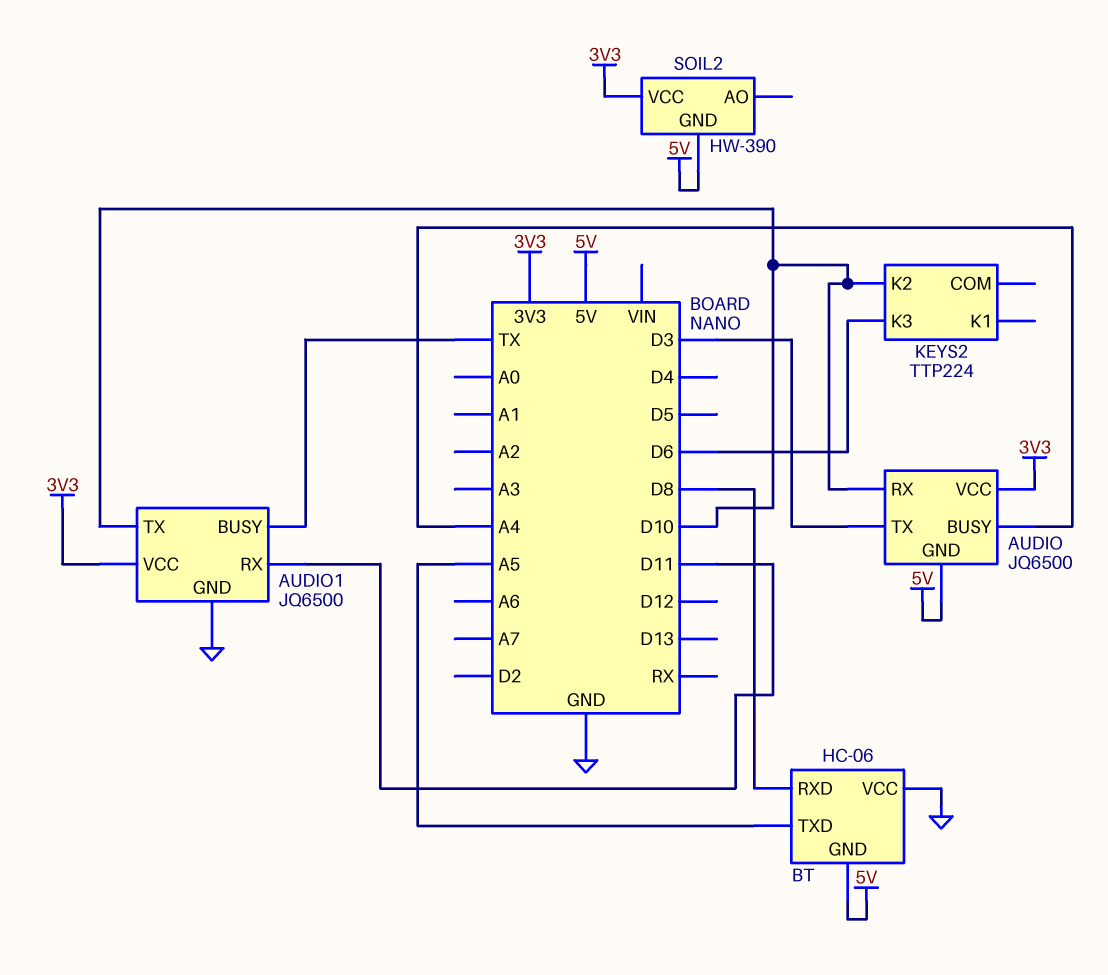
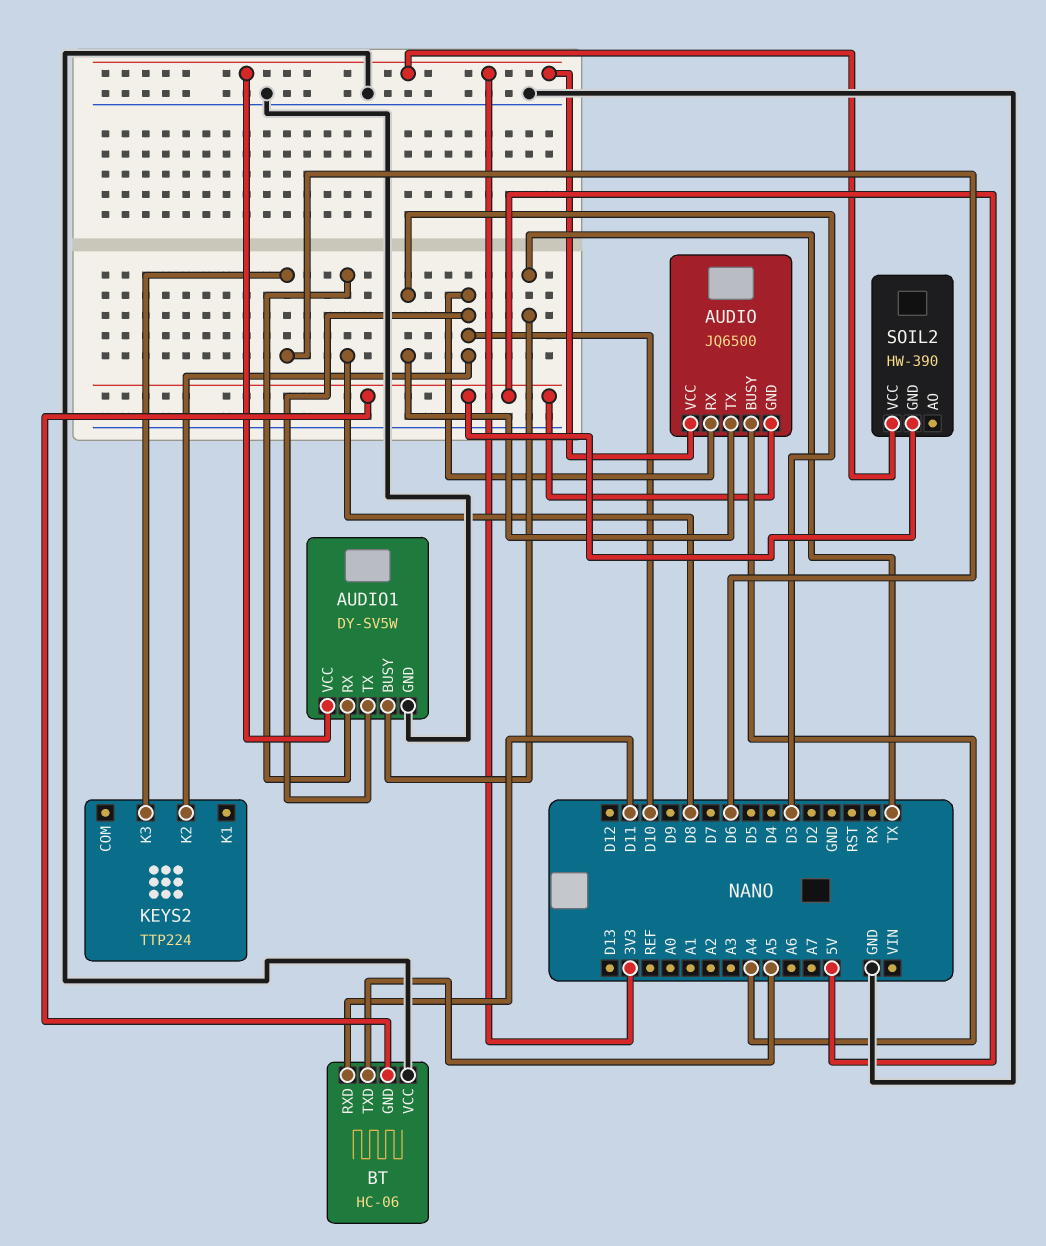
AUDIO1: JQ6500 -> DY-SV5W
AUDIO1 pin RX: D11 -> D8
BT pin RXD: D8 -> D11

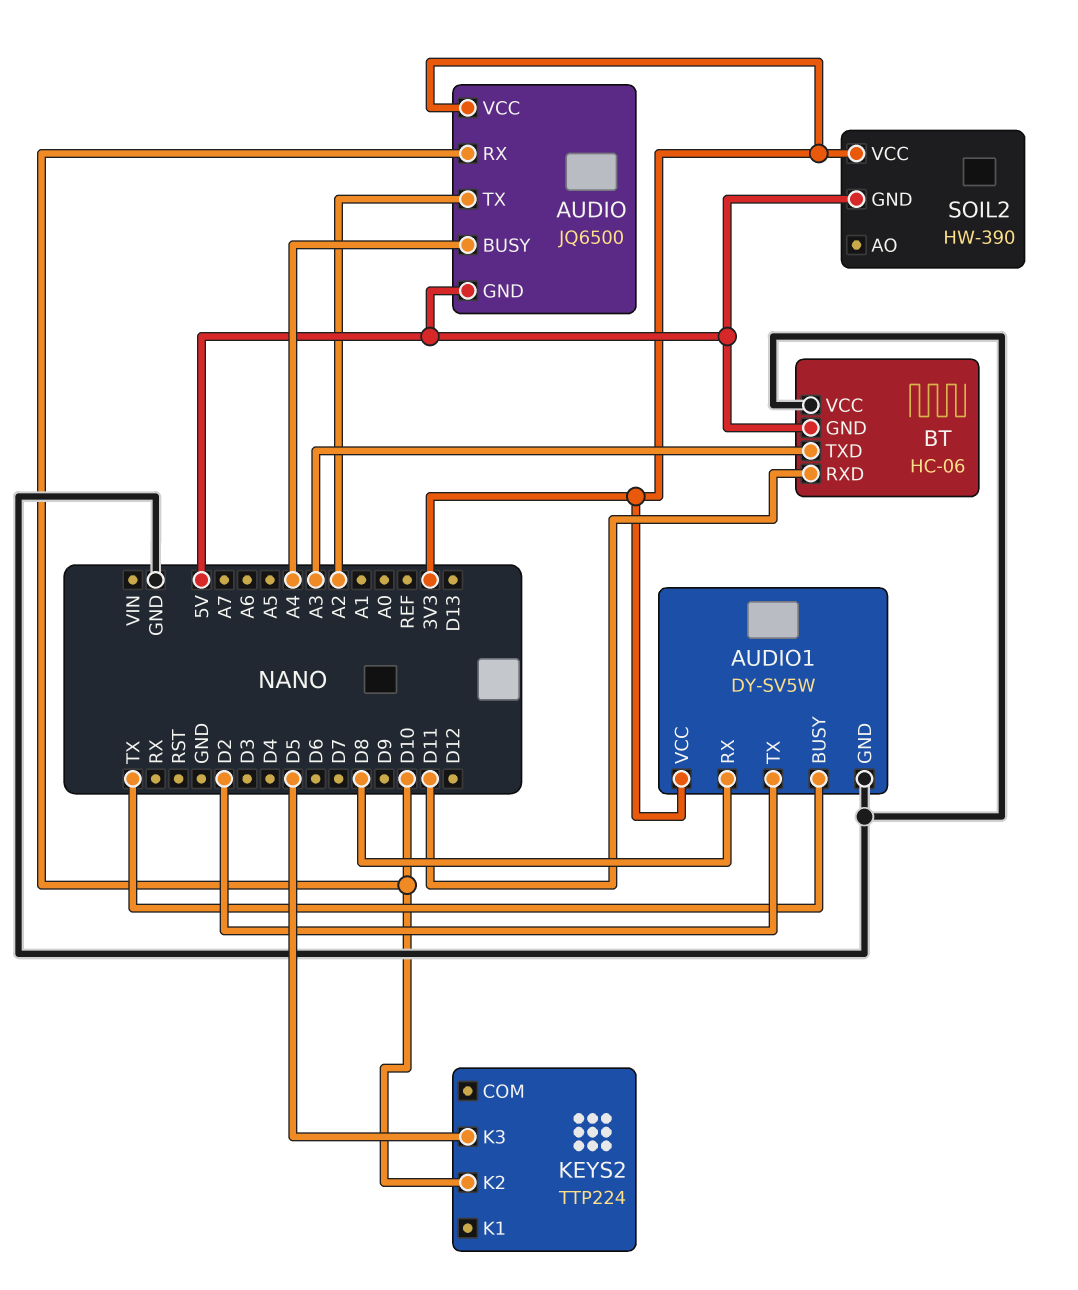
AUDIO pin TX: D3 -> A2
AUDIO1 pin TX: D10 -> D2
BT pin TXD: A5 -> A3
KEYS2 pin K3: D6 -> D5

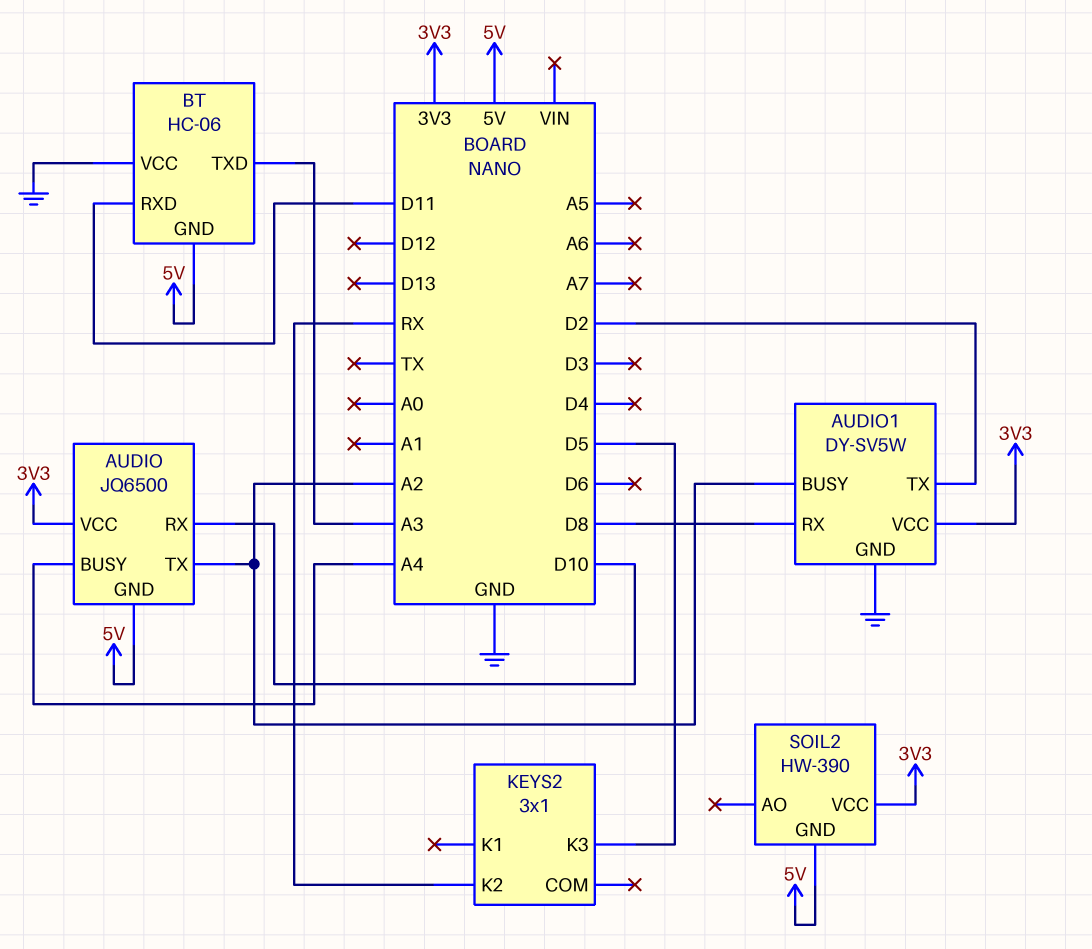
AUDIO1 pin BUSY: TX -> A2
KEYS2: TTP224 -> 3x1
KEYS2 pin K2: D10 -> RX

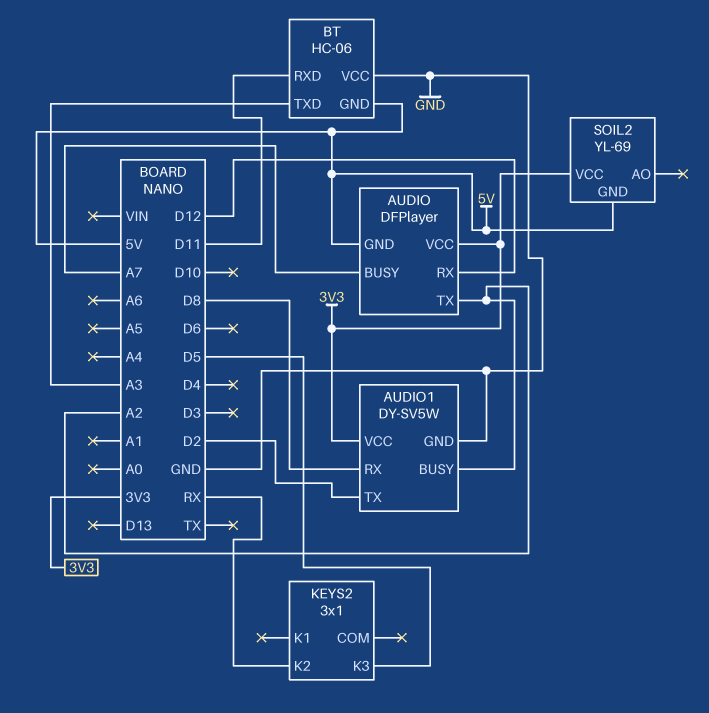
AUDIO: JQ6500 -> DFPlayer
AUDIO pin BUSY: A4 -> A7
AUDIO pin RX: D10 -> D12
SOIL2: HW-390 -> YL-69

